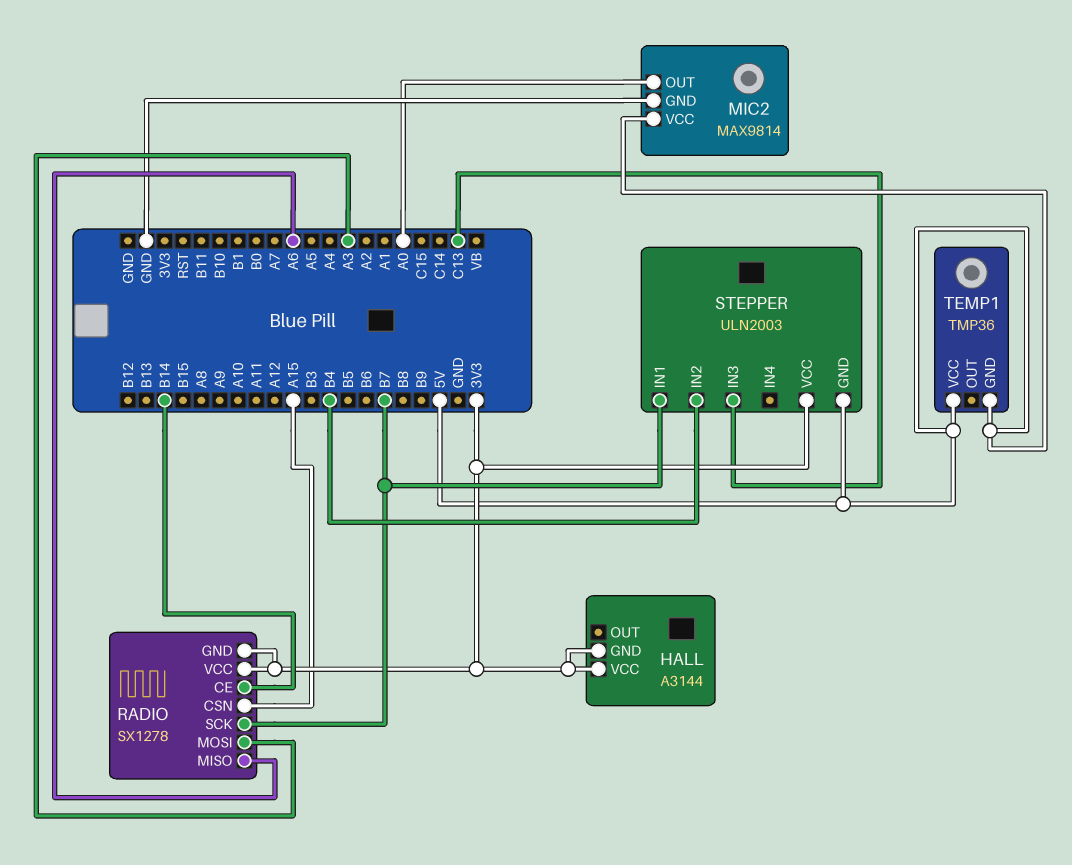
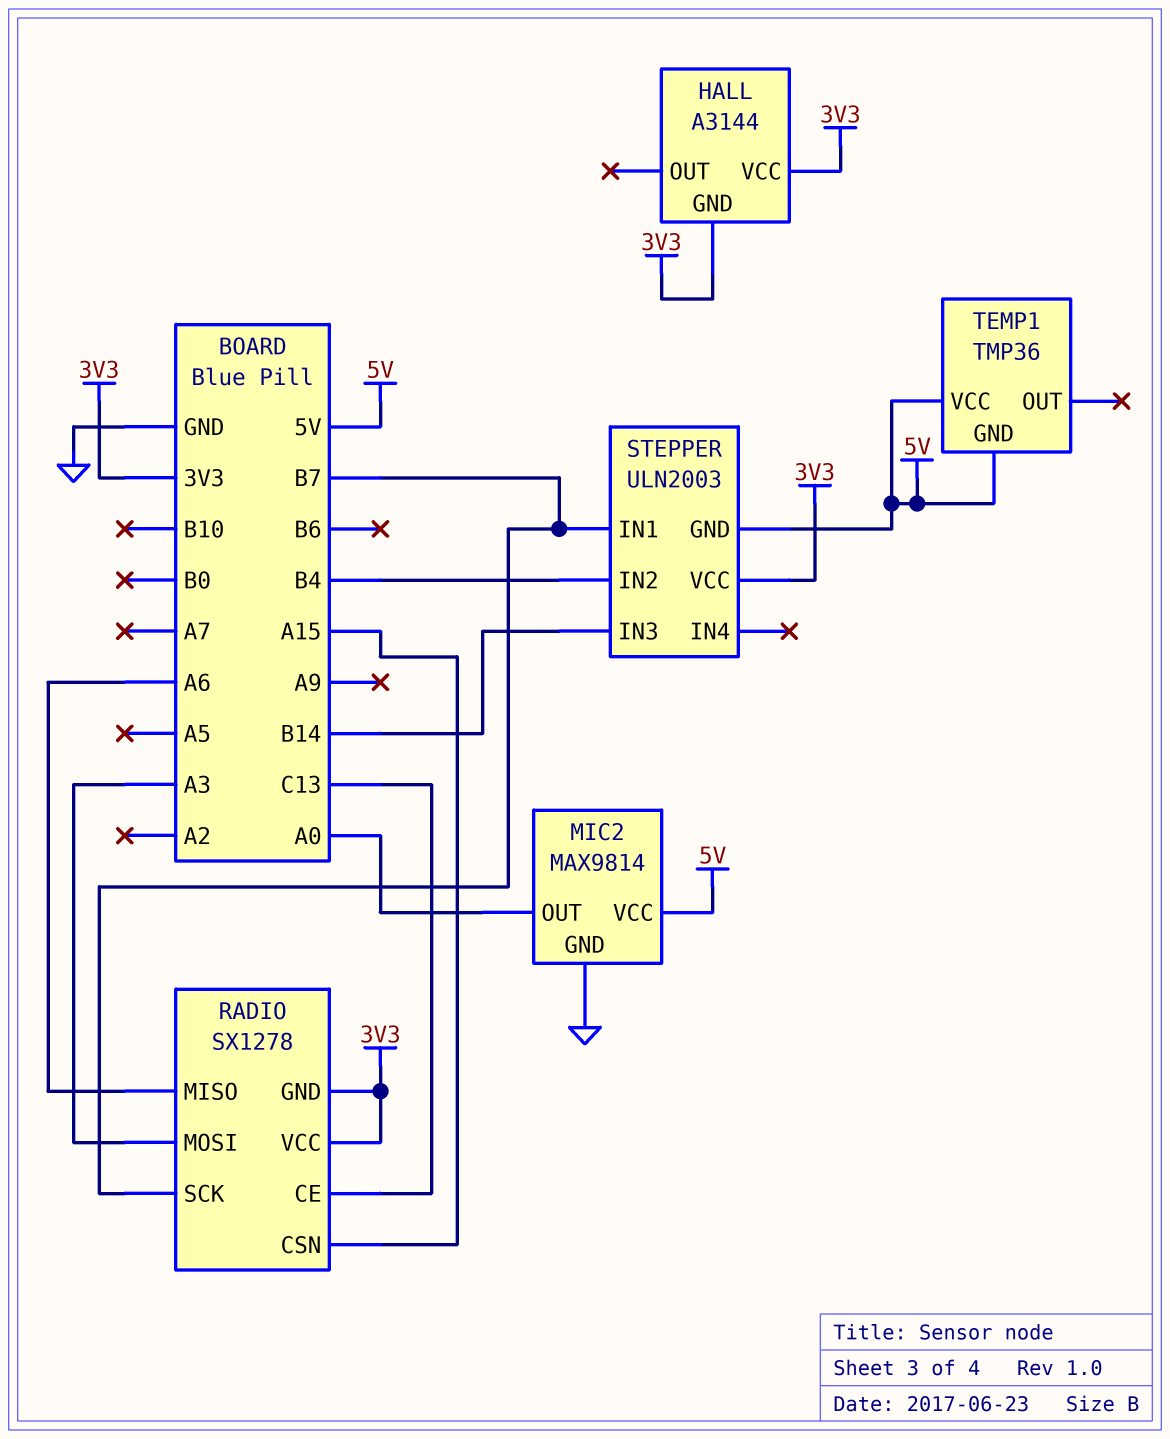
RADIO pin CE: B14 -> C13
STEPPER pin IN3: C13 -> B14

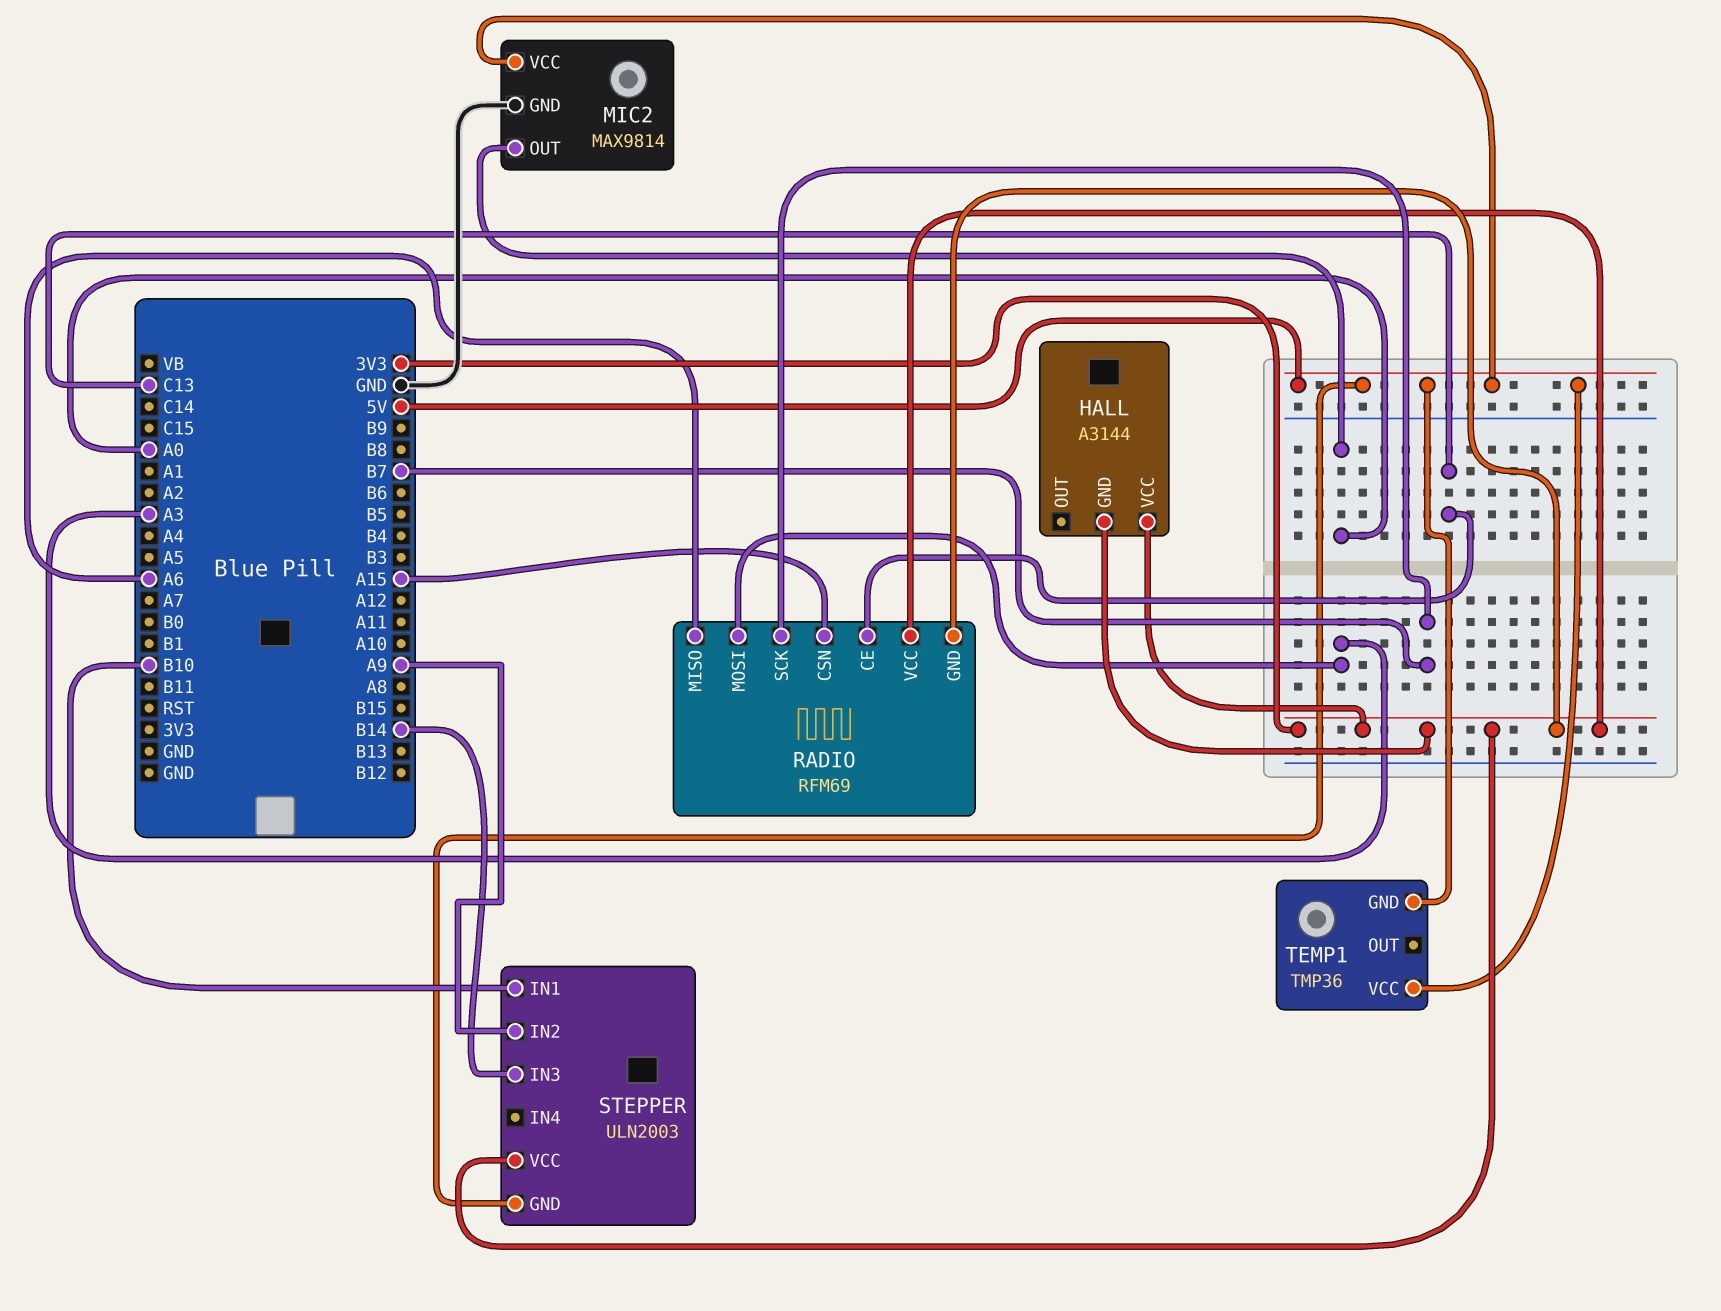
RADIO: SX1278 -> RFM69
STEPPER pin IN1: B7 -> B10
STEPPER pin IN2: B4 -> A9

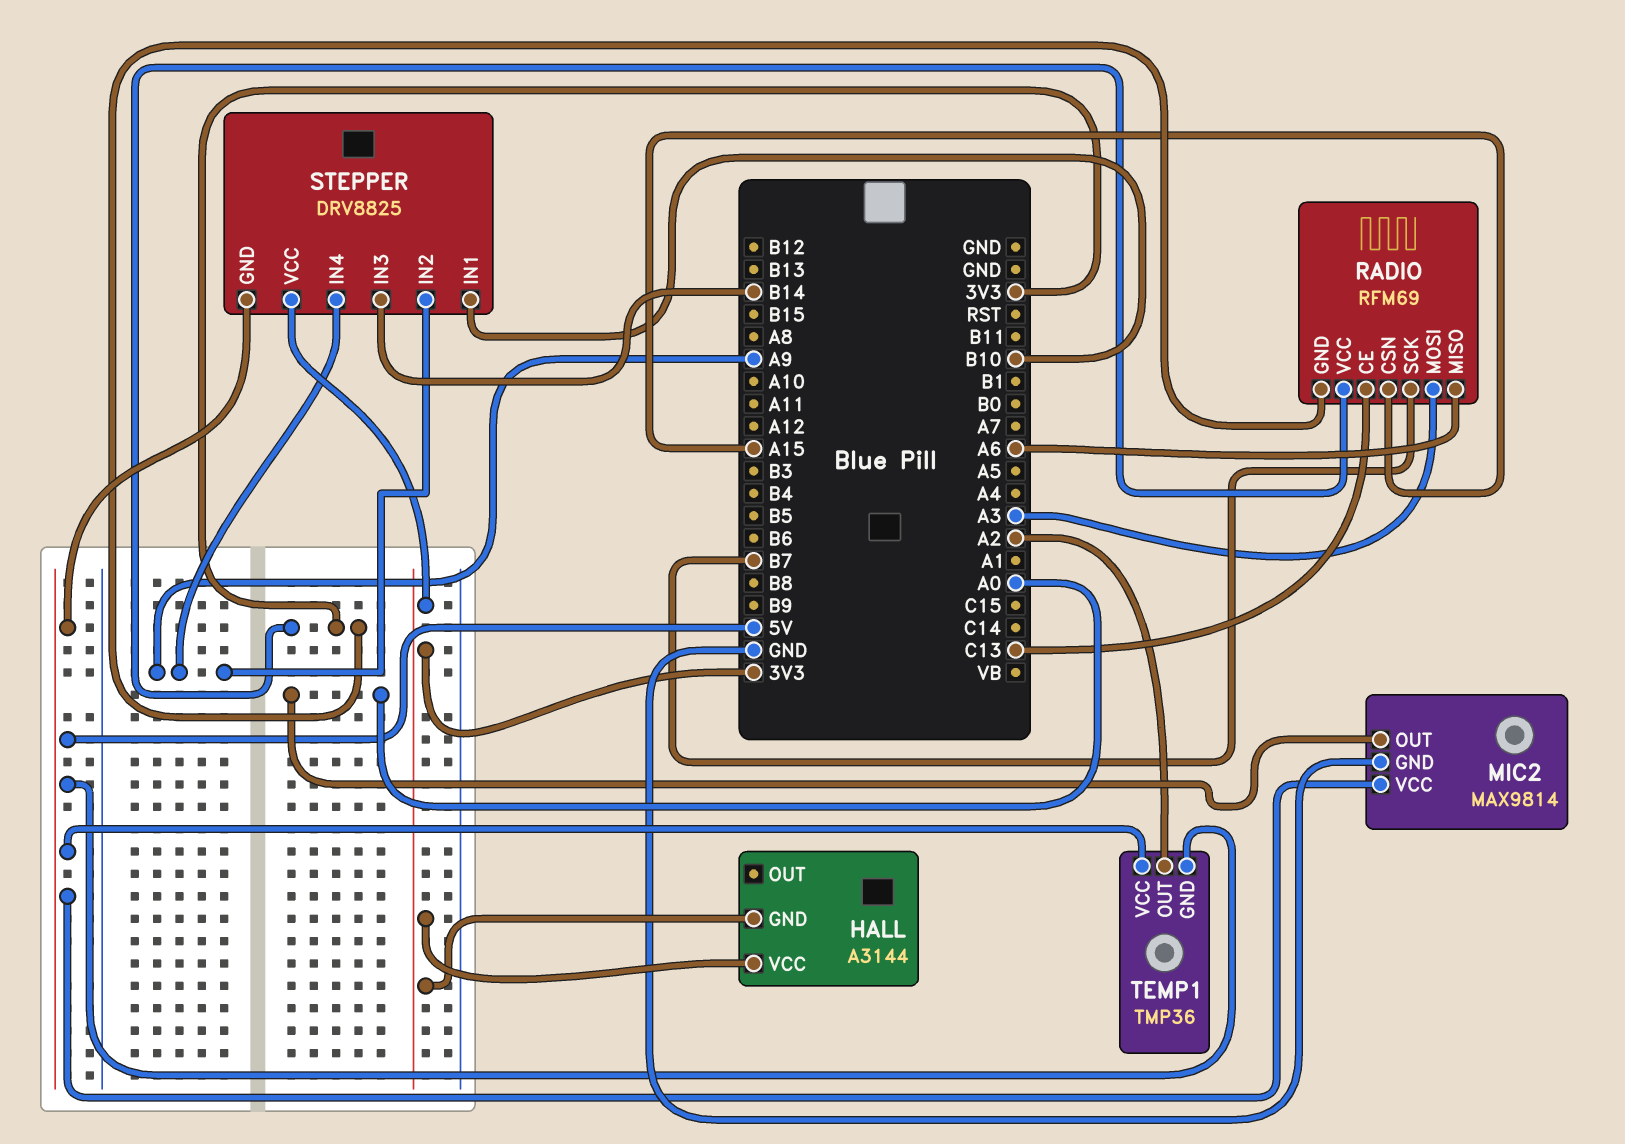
STEPPER: ULN2003 -> DRV8825
STEPPER pin IN4: none -> A9
TEMP1 pin OUT: none -> A2

